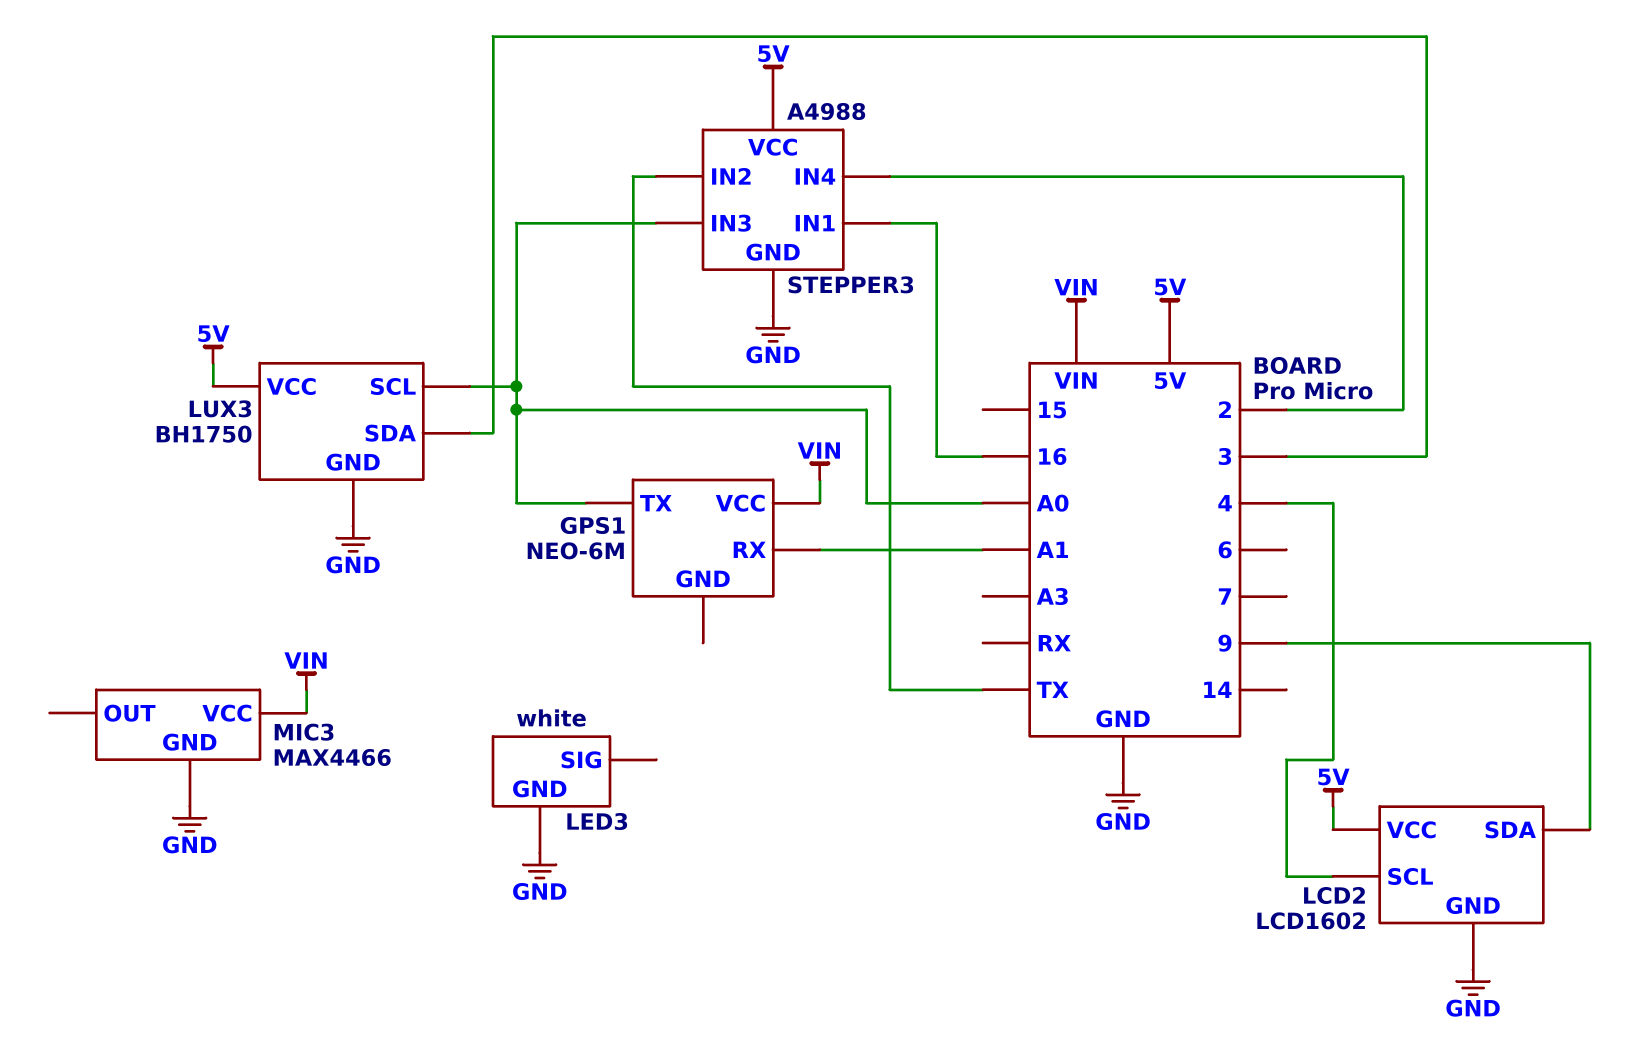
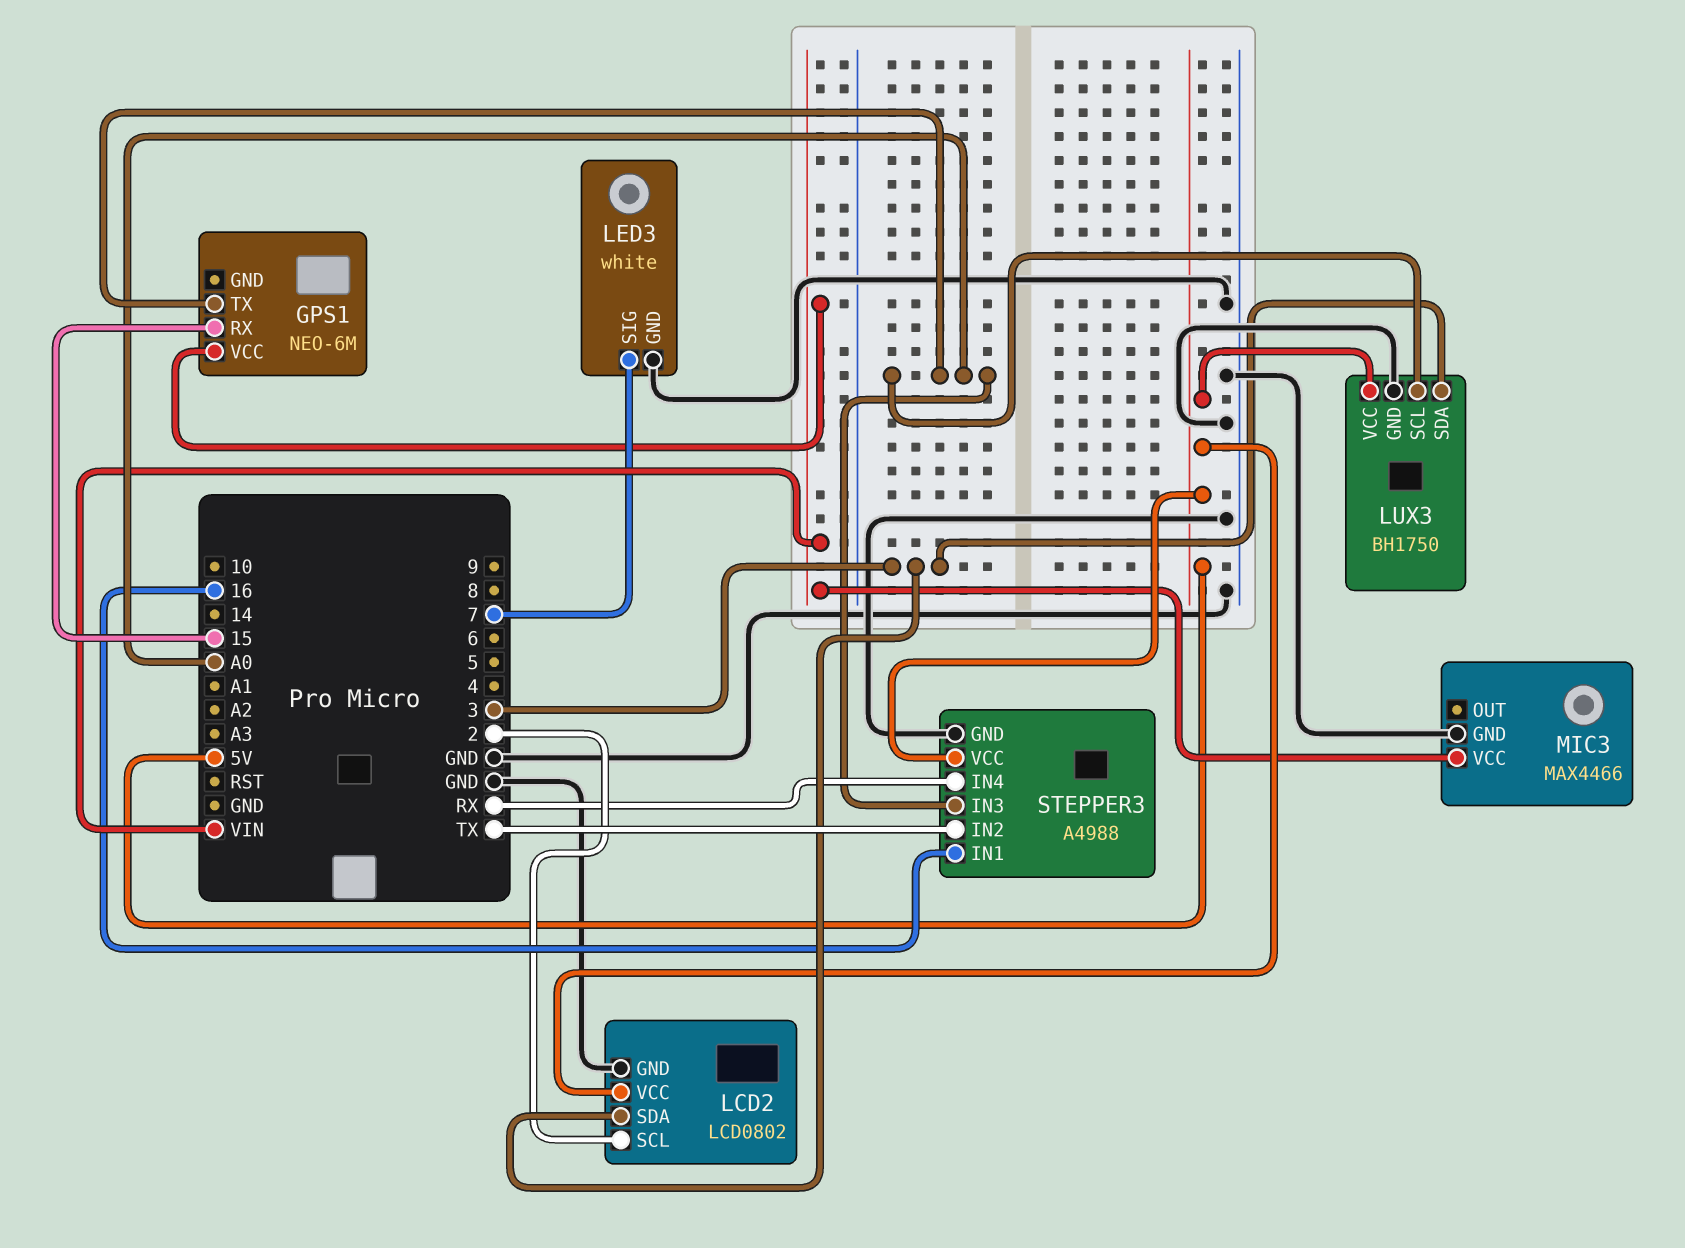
GPS1 pin RX: A1 -> 15
LCD2: LCD1602 -> LCD0802
LCD2 pin SCL: 4 -> 2
LCD2 pin SDA: 9 -> 3
LED3 pin SIG: none -> 7
STEPPER3 pin IN4: 2 -> RX

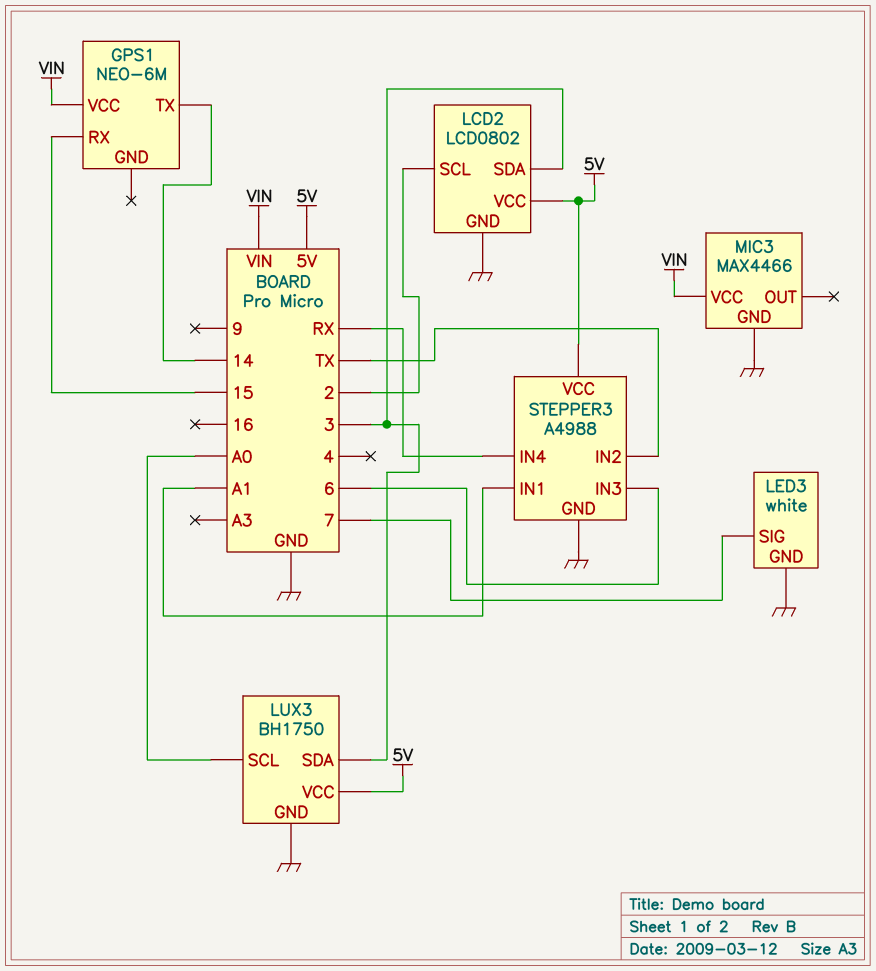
GPS1 pin TX: A0 -> 14
STEPPER3 pin IN1: 16 -> A1
STEPPER3 pin IN3: A0 -> 6

